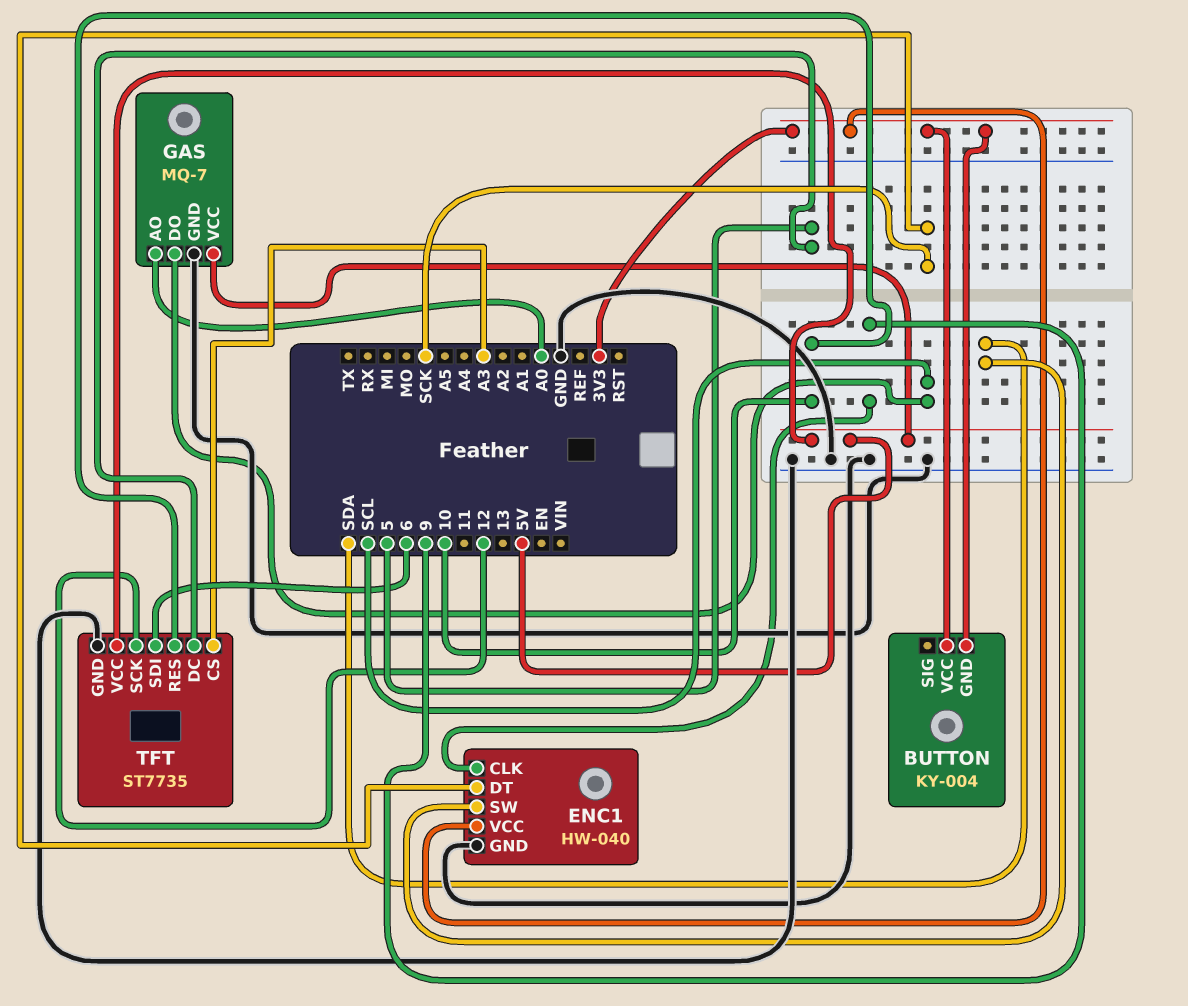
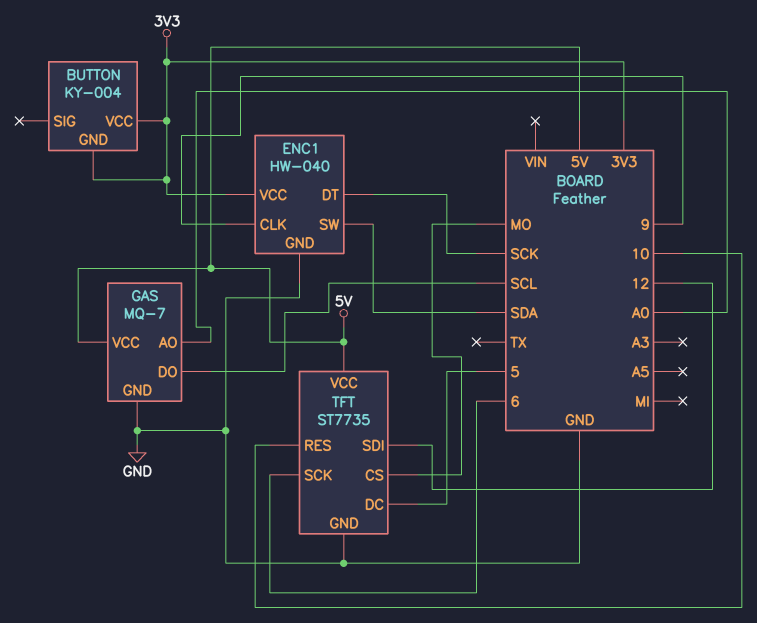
TFT pin CS: A3 -> MO
TFT pin SCK: 12 -> 6
TFT pin SDI: 6 -> 12

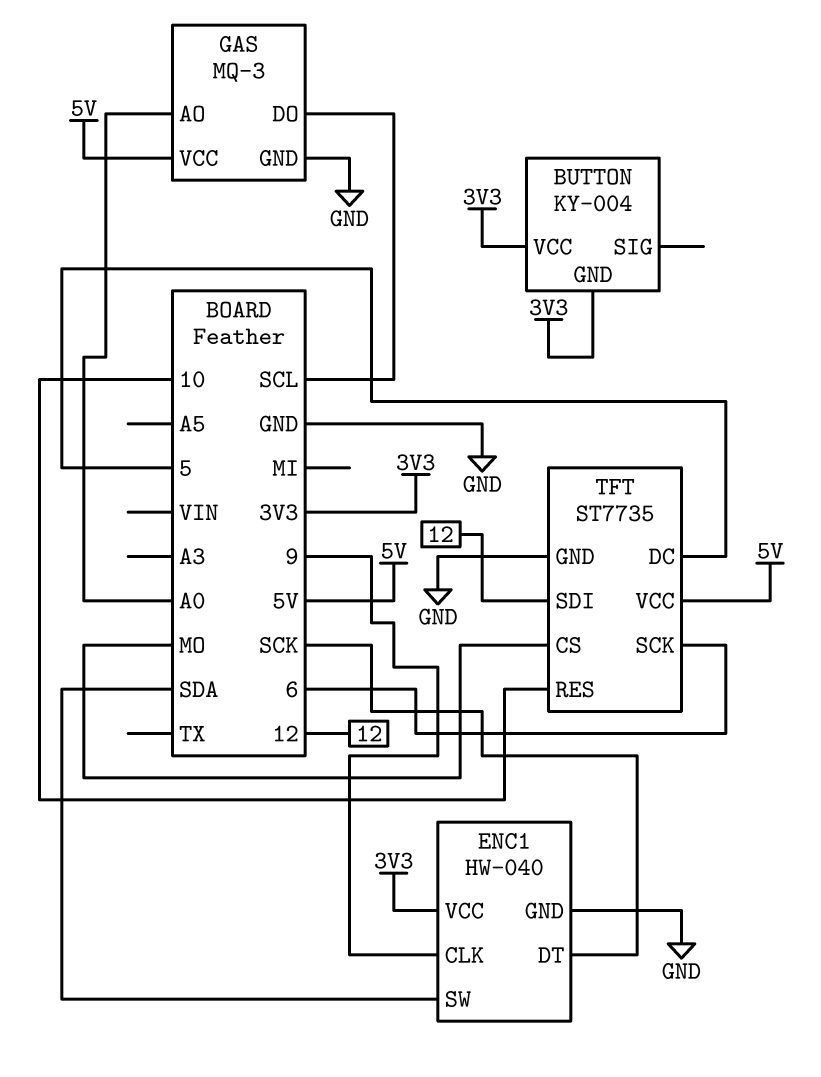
GAS: MQ-7 -> MQ-3

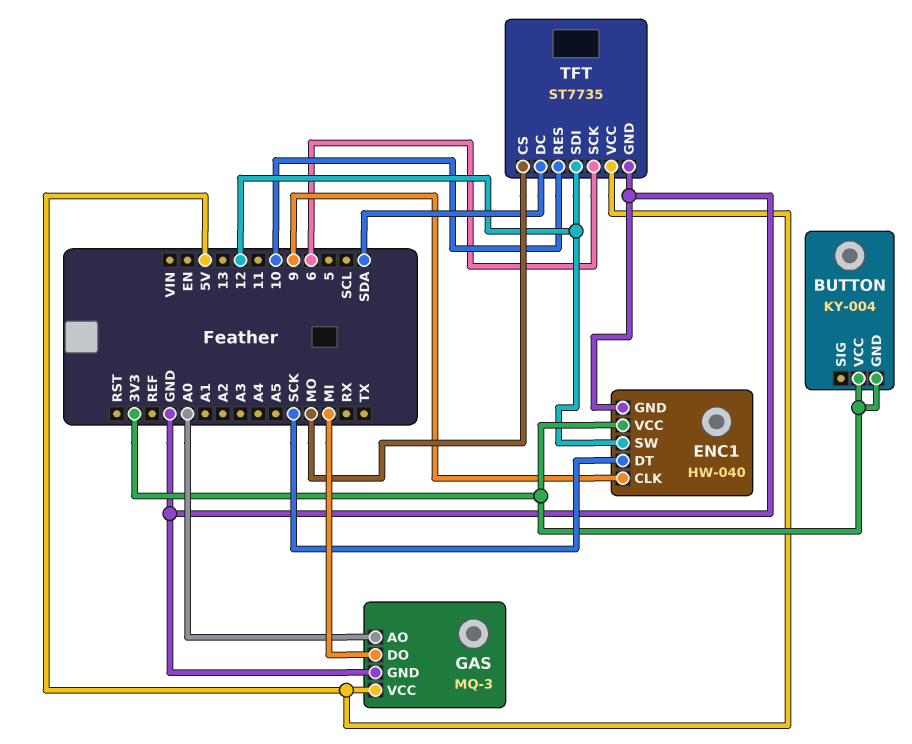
ENC1 pin SW: SDA -> 12
GAS pin DO: SCL -> MI
TFT pin DC: 5 -> SDA

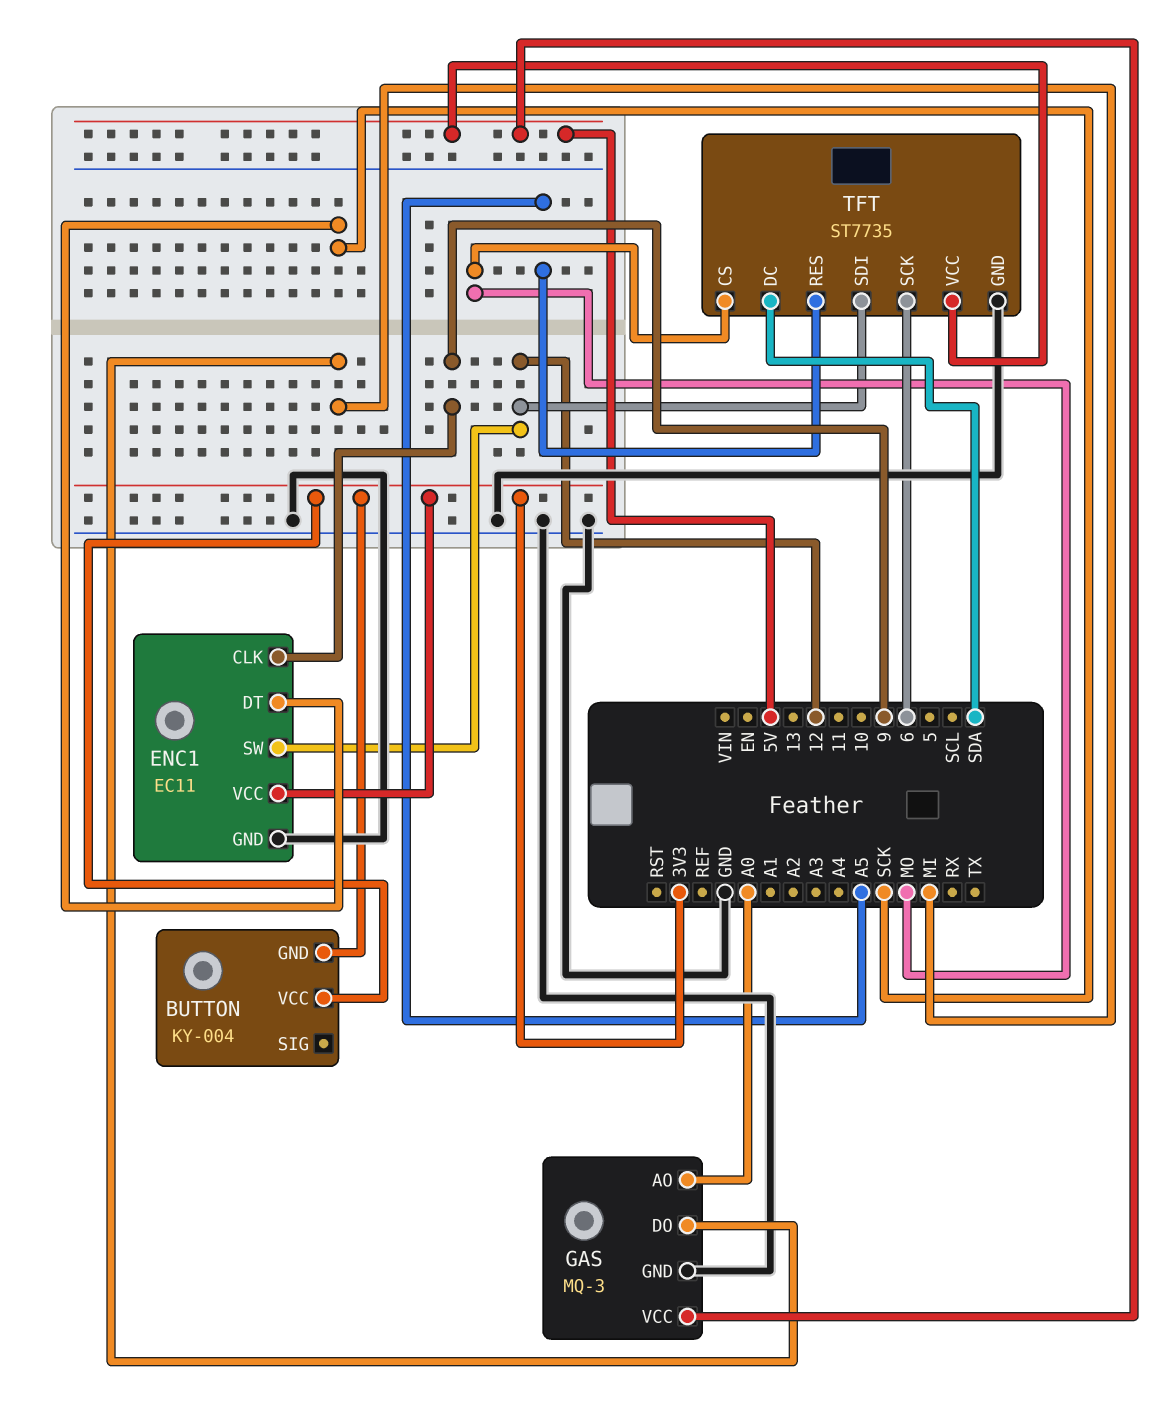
ENC1: HW-040 -> EC11
TFT pin RES: 10 -> A5

